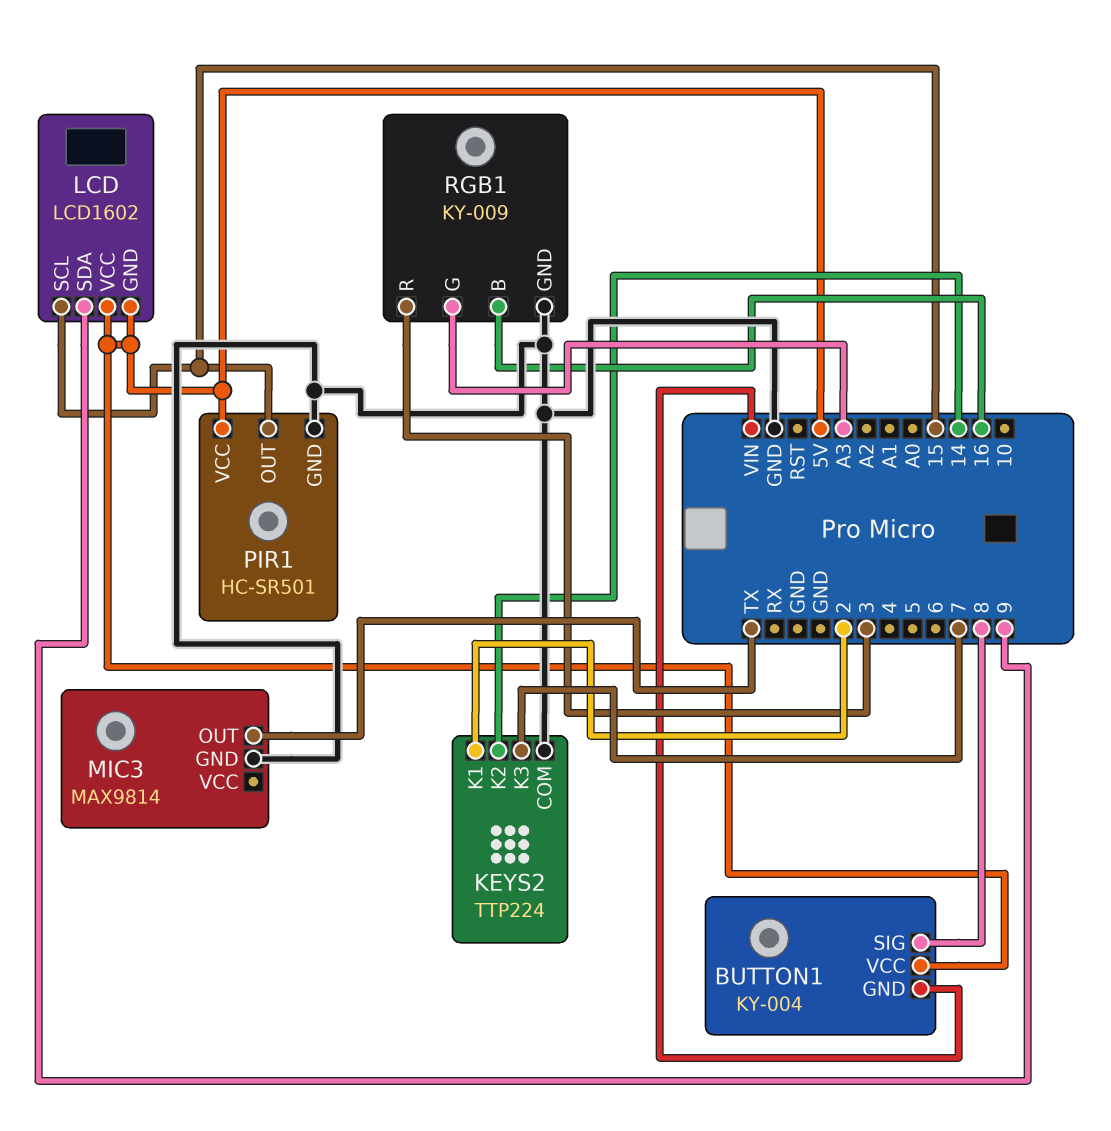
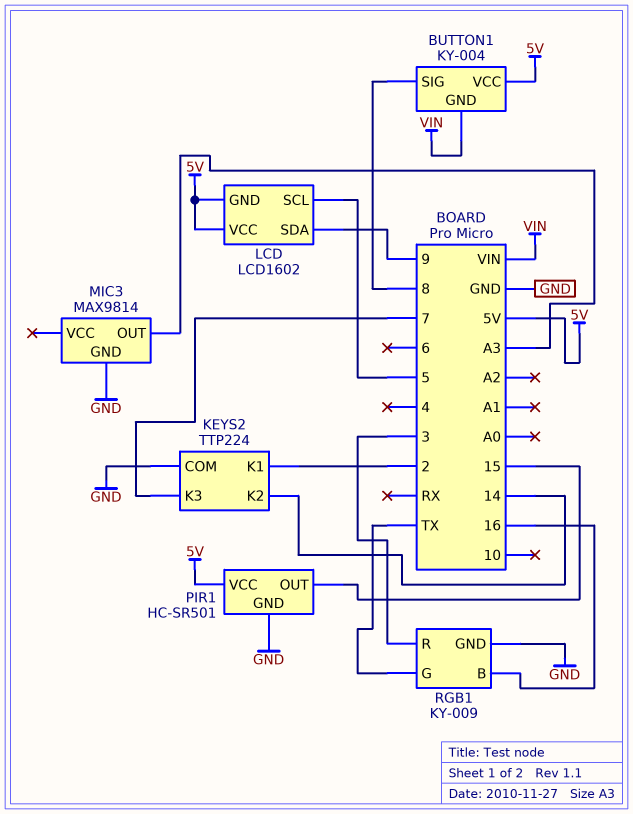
LCD pin SCL: 15 -> 5
MIC3 pin OUT: TX -> A3
RGB1 pin G: A3 -> TX

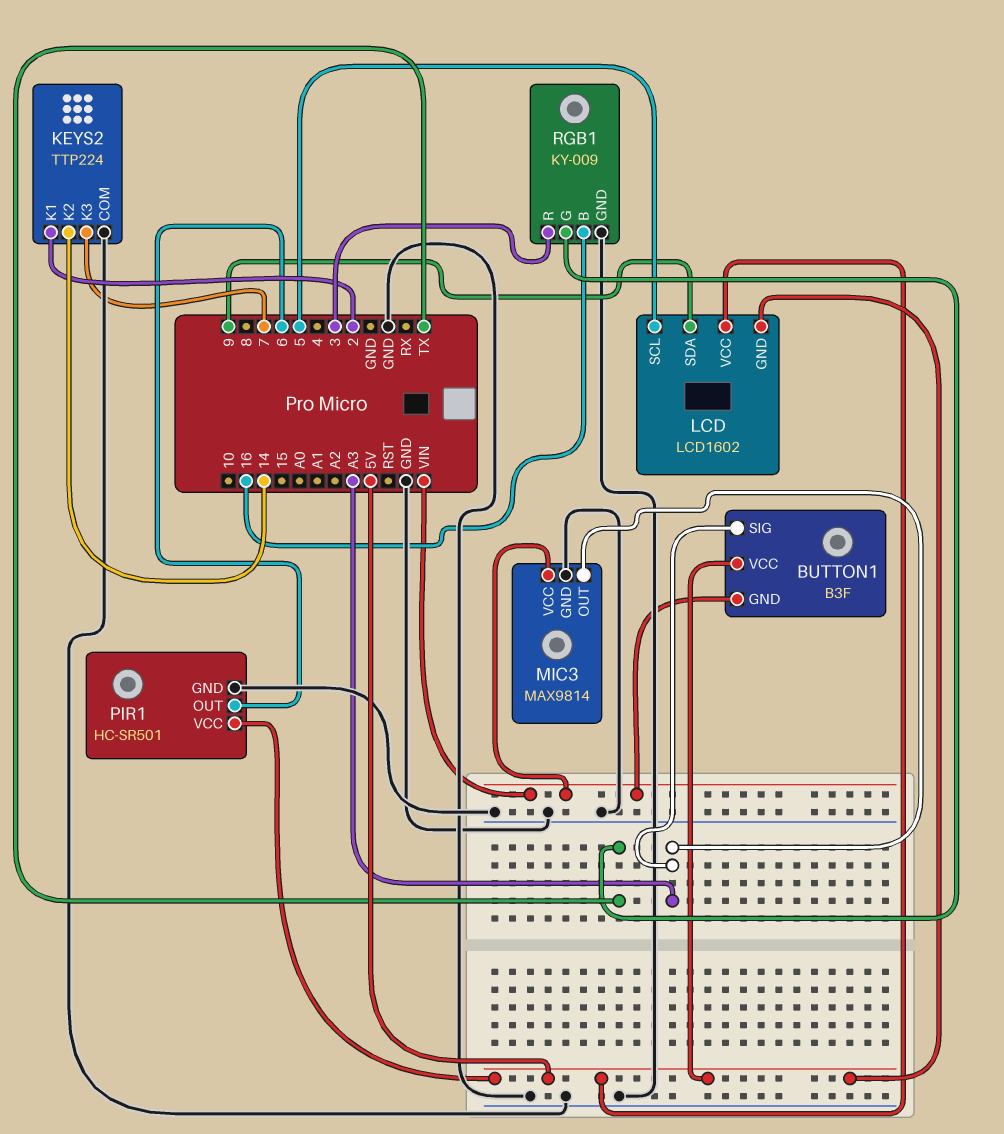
BUTTON1: KY-004 -> B3F
BUTTON1 pin SIG: 8 -> A3
MIC3 pin VCC: none -> VIN
PIR1 pin OUT: 15 -> 6

